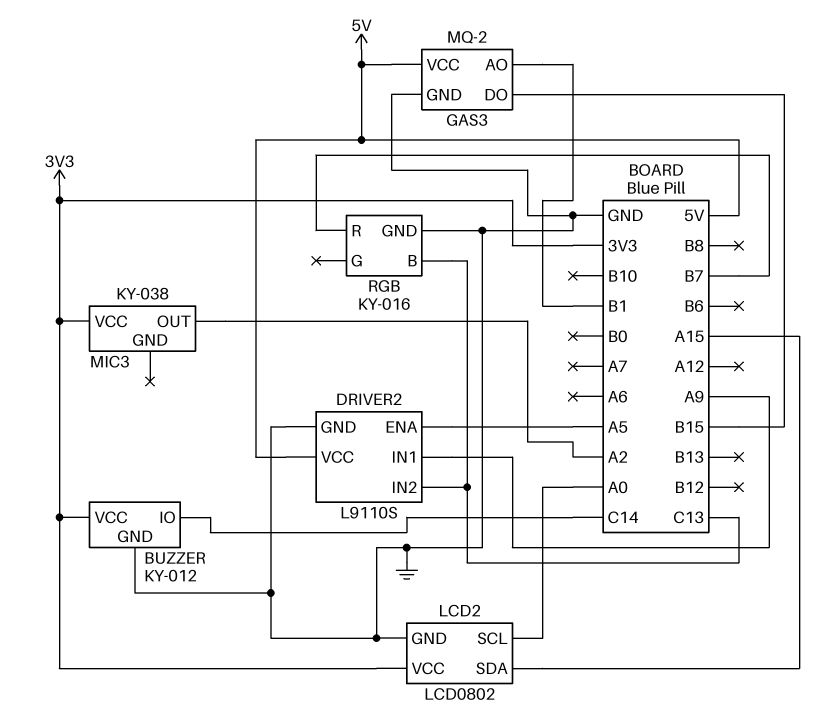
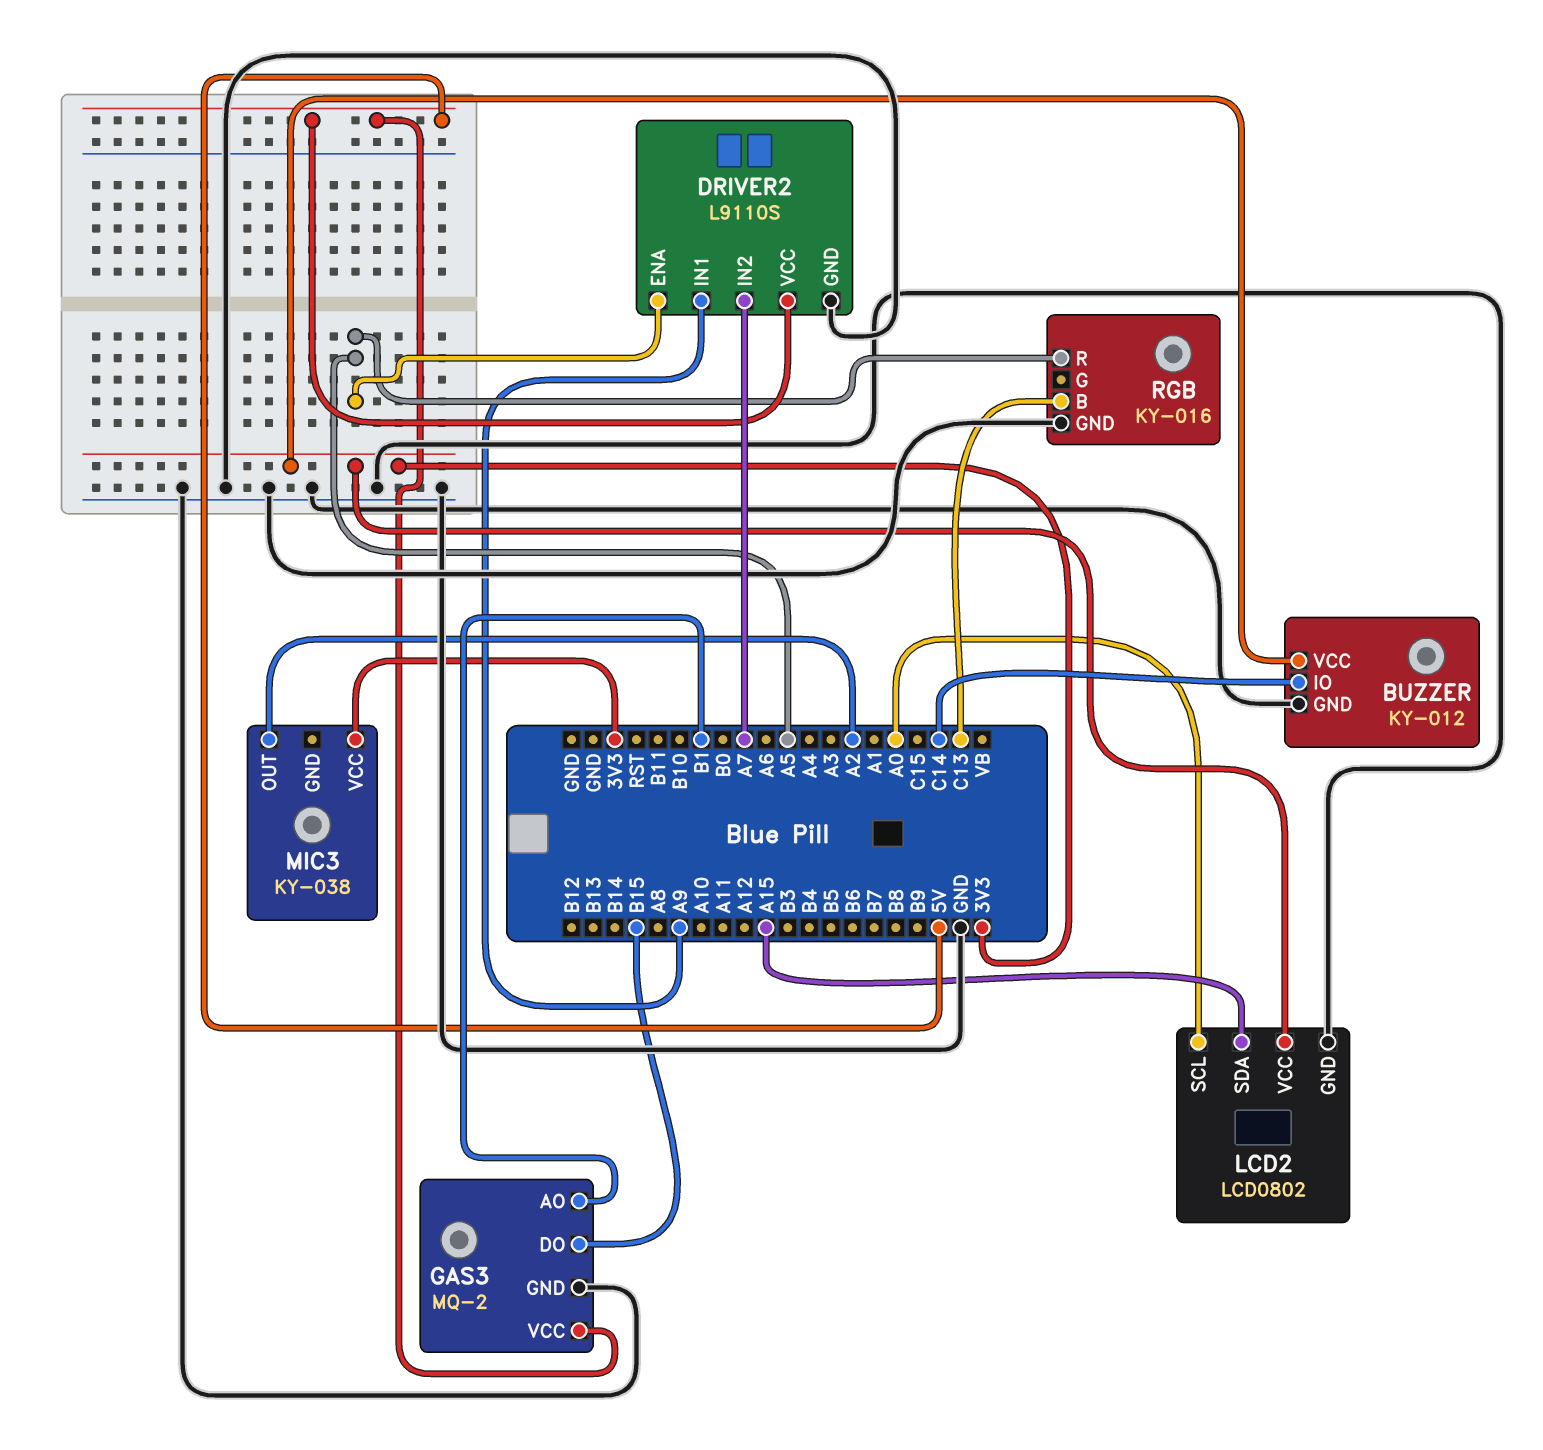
DRIVER2 pin IN2: C13 -> A7
RGB pin R: B7 -> A5

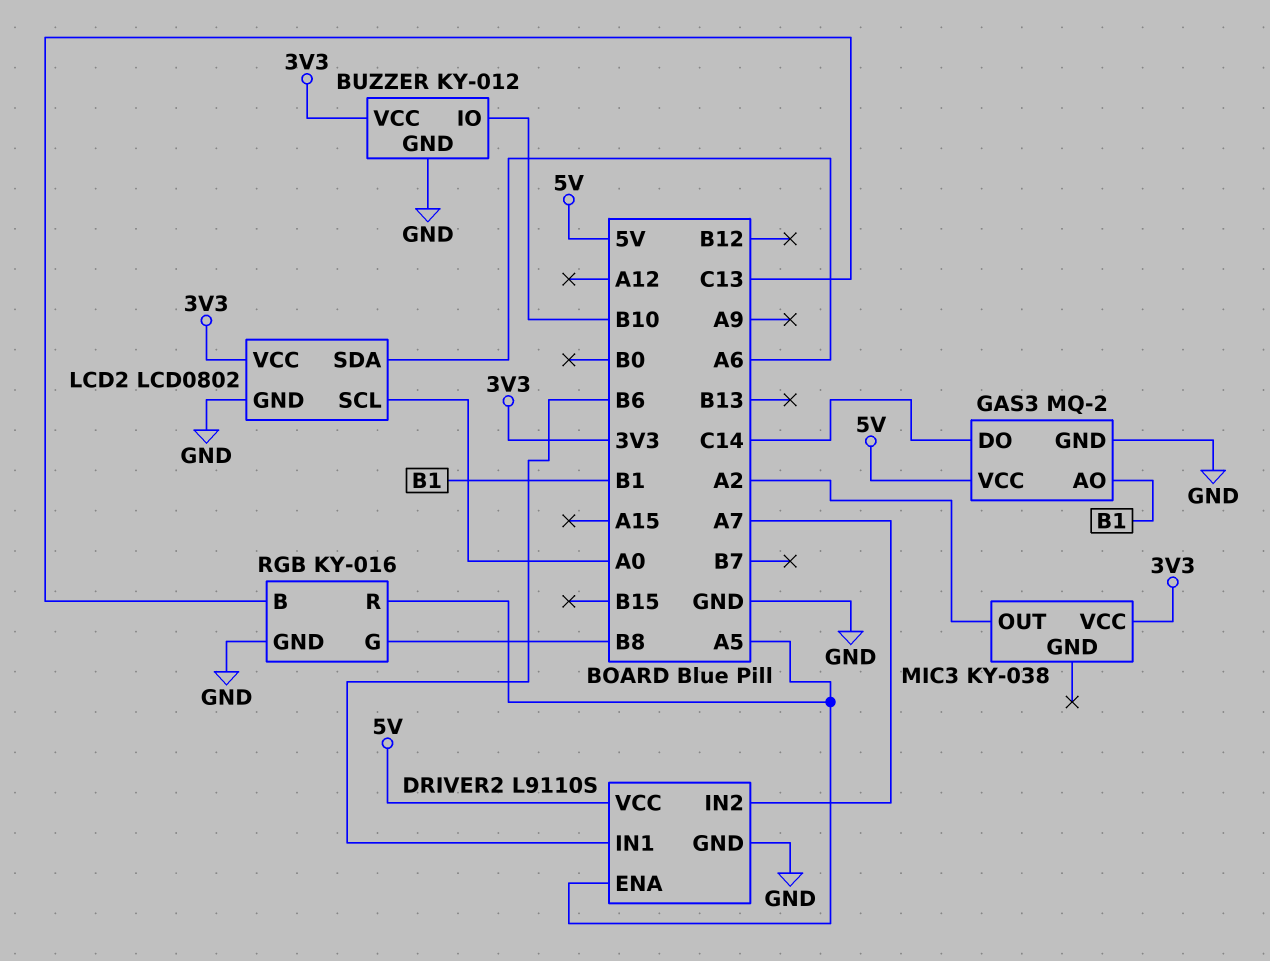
BUZZER pin IO: C14 -> B10
DRIVER2 pin IN1: A9 -> B6
GAS3 pin DO: B15 -> C14
LCD2 pin SDA: A15 -> A6
RGB pin G: none -> B8

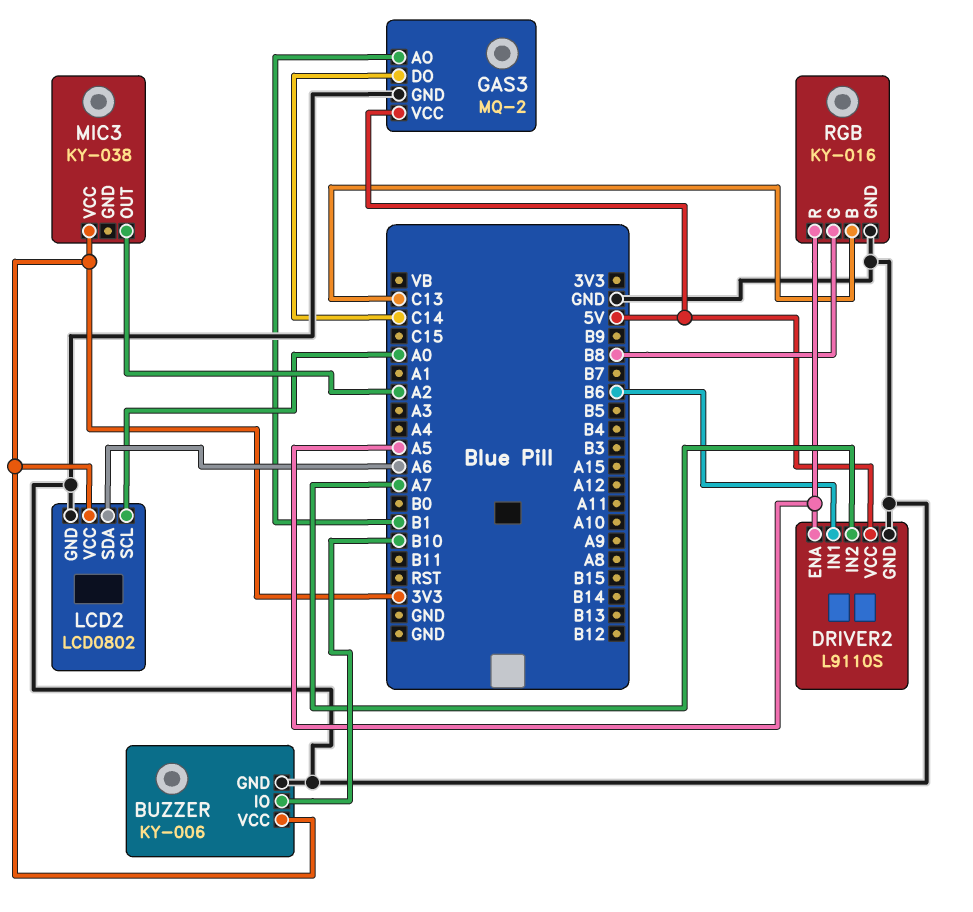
BUZZER: KY-012 -> KY-006

